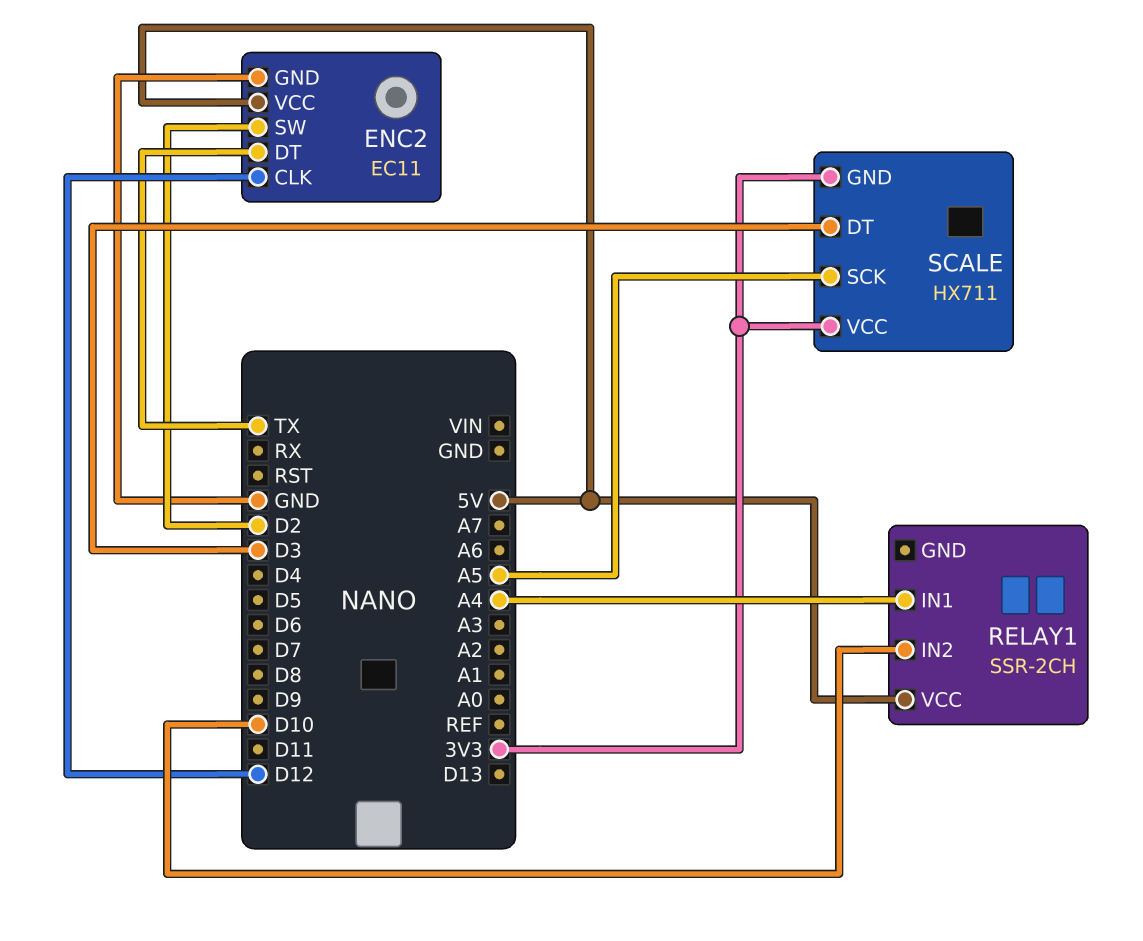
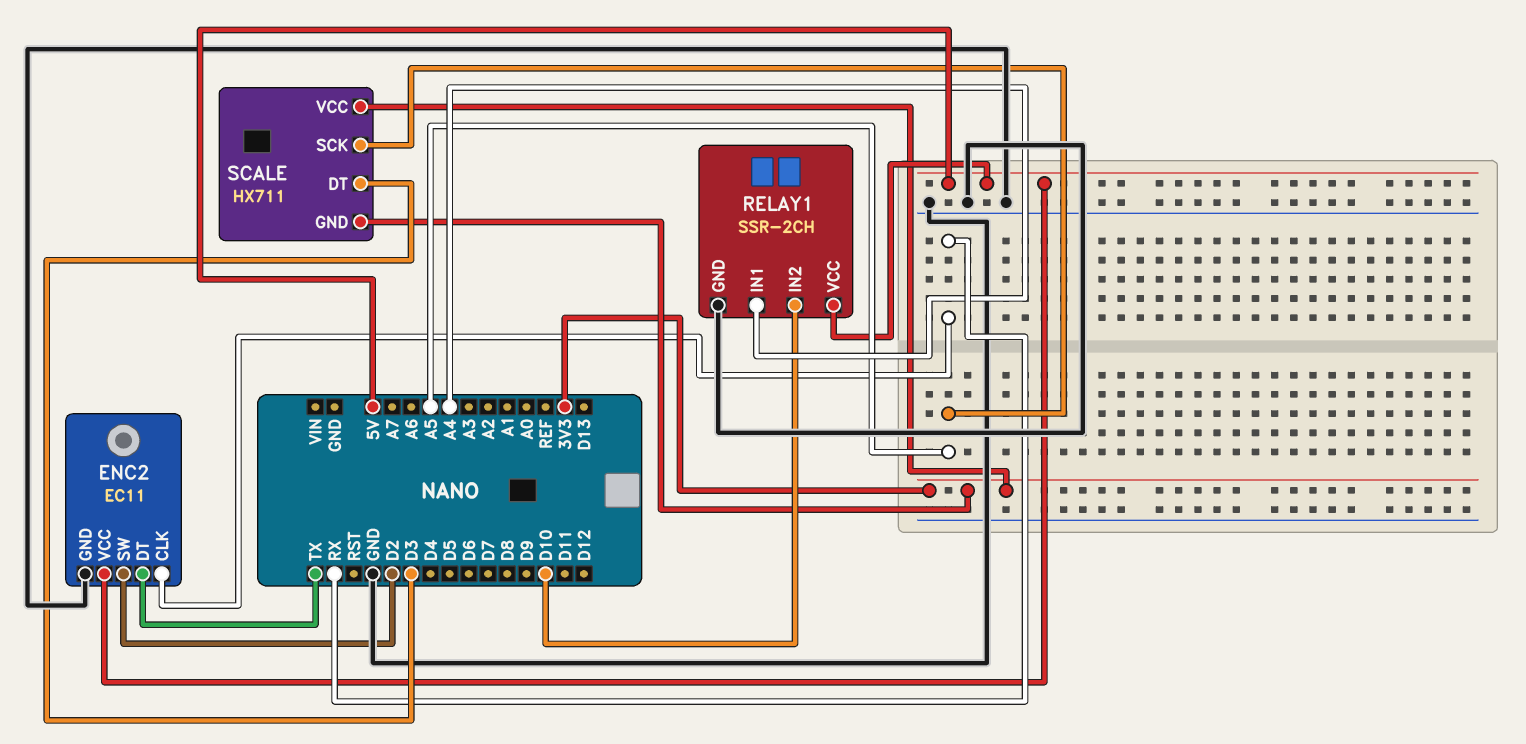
ENC2 pin CLK: D12 -> RX
RELAY1 pin GND: none -> GND

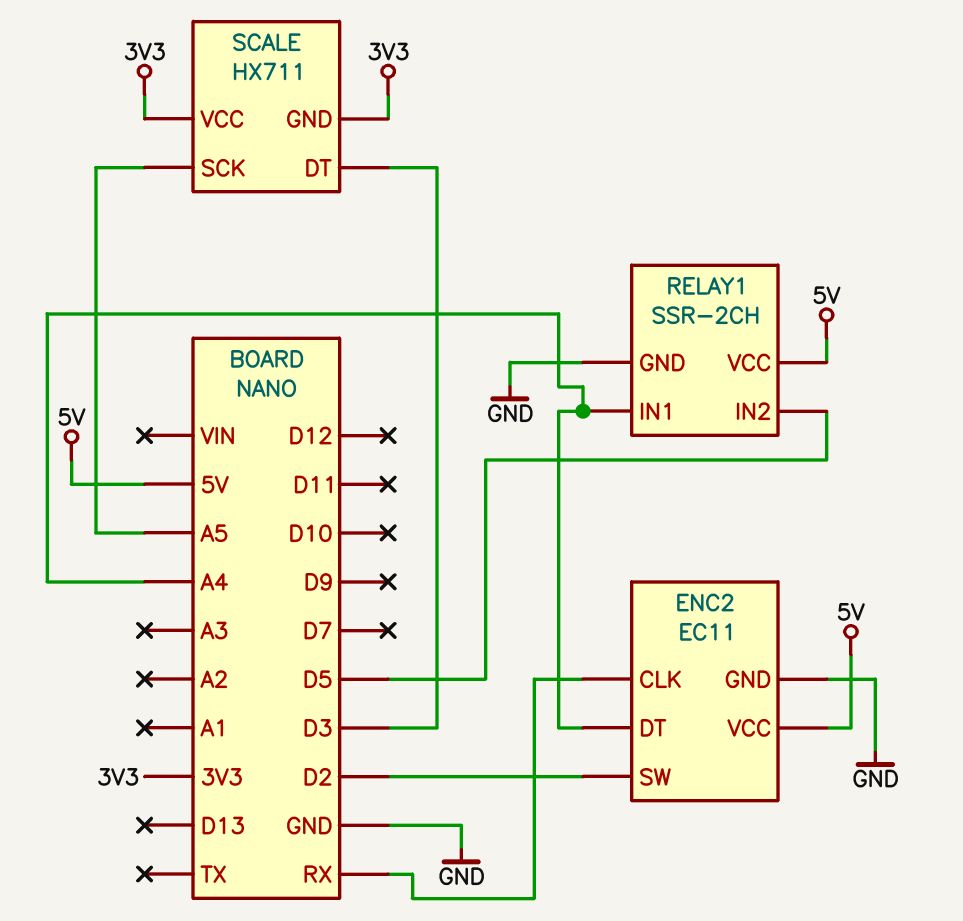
ENC2 pin DT: TX -> A4
RELAY1 pin IN2: D10 -> D5

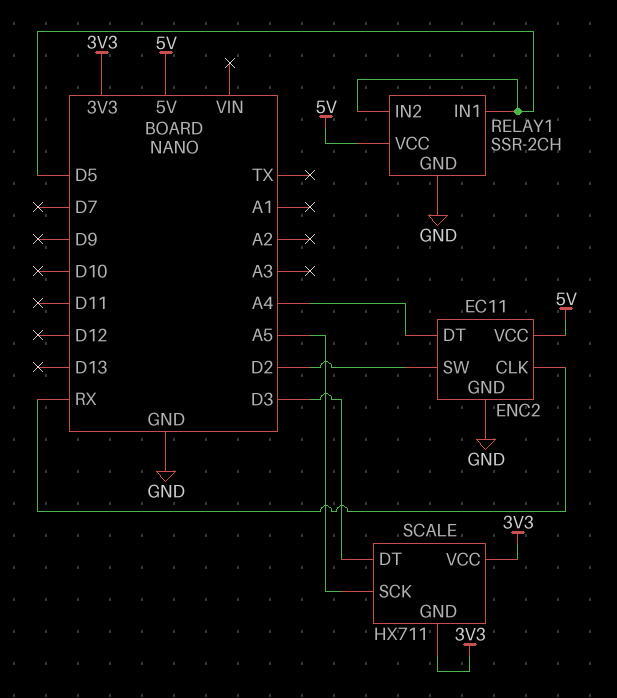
RELAY1 pin IN1: A4 -> D5

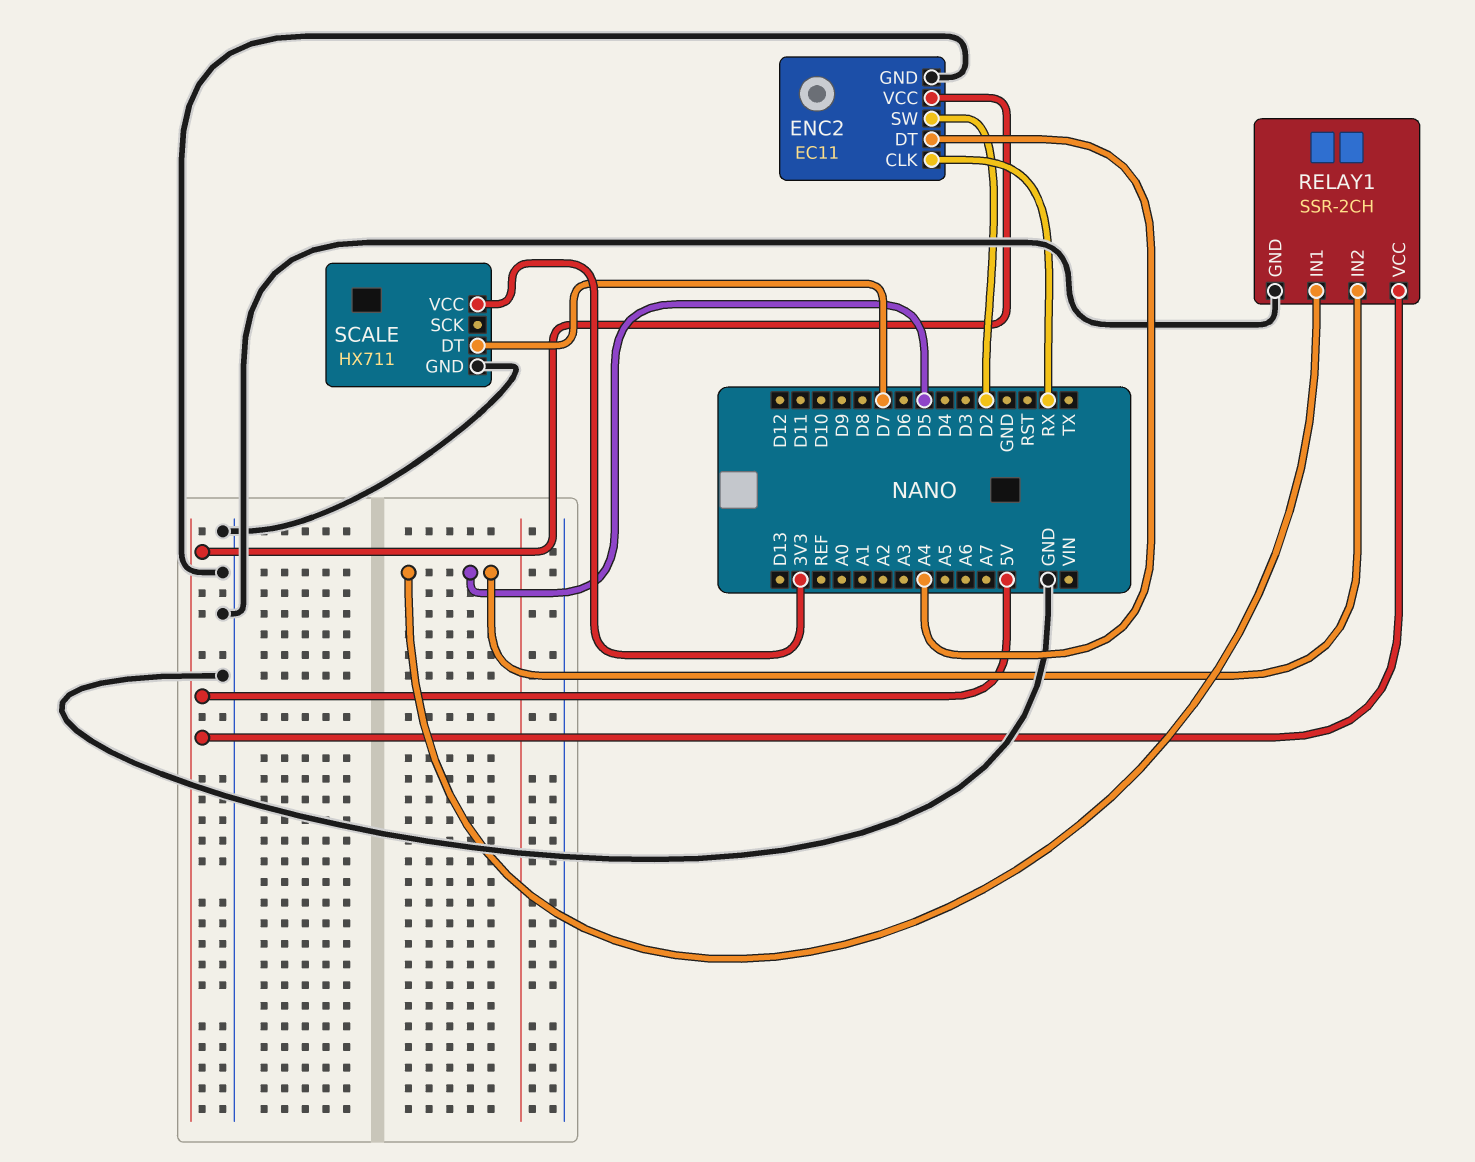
SCALE pin DT: D3 -> D7
SCALE pin GND: 3V3 -> GND
SCALE pin SCK: A5 -> none

